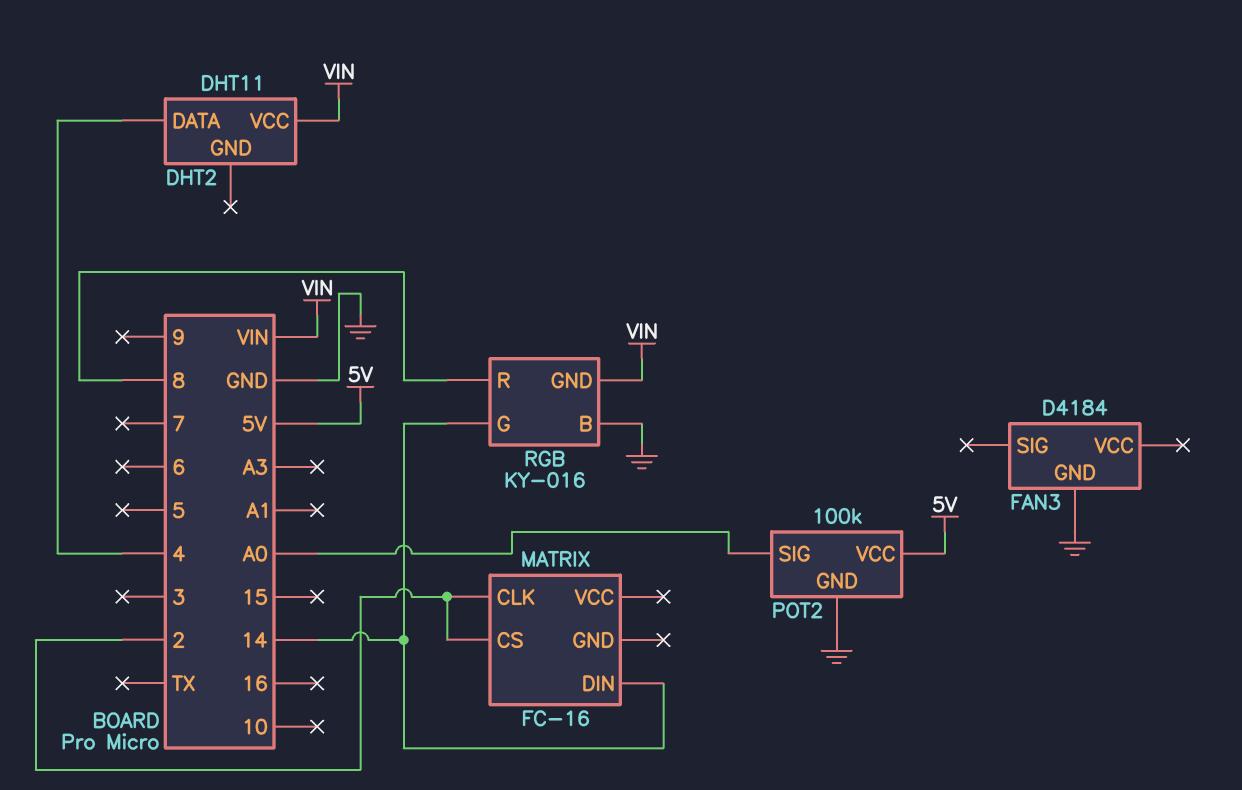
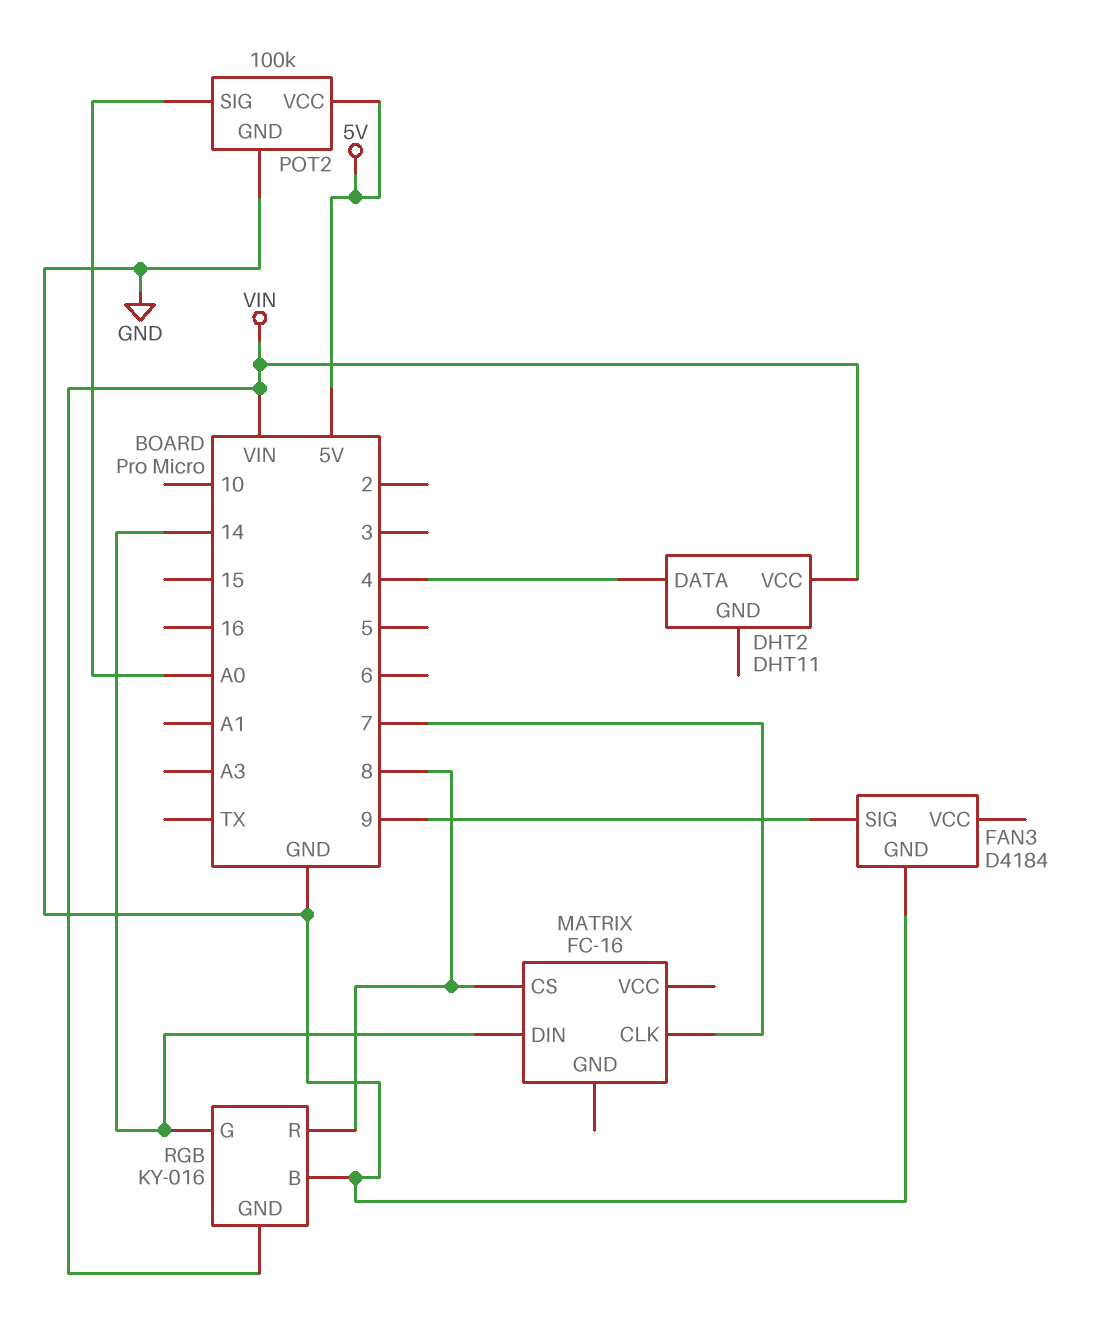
FAN3 pin SIG: none -> 9
MATRIX pin CLK: 2 -> 7
MATRIX pin CS: 2 -> 8

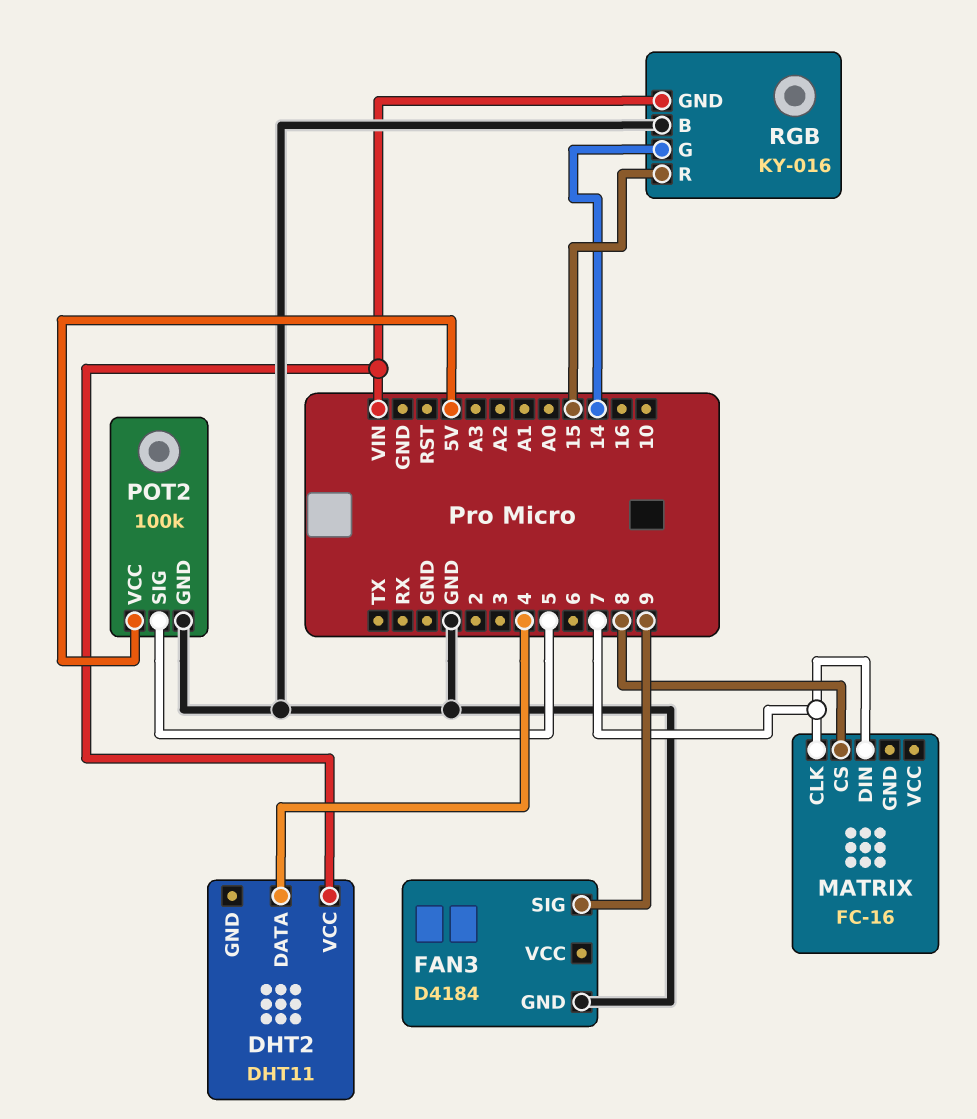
MATRIX pin DIN: 14 -> 7
POT2 pin SIG: A0 -> 5
RGB pin R: 8 -> 15

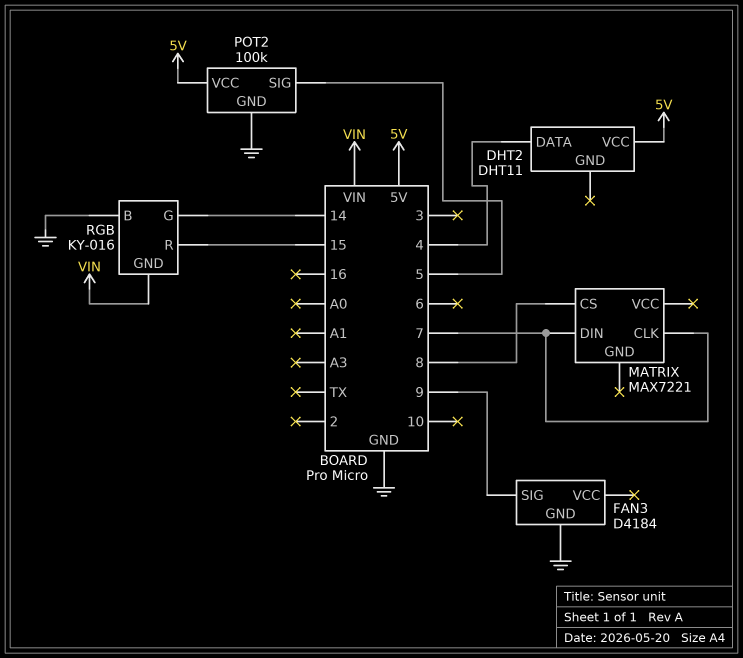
DHT2 pin VCC: VIN -> 5V
MATRIX: FC-16 -> MAX7221

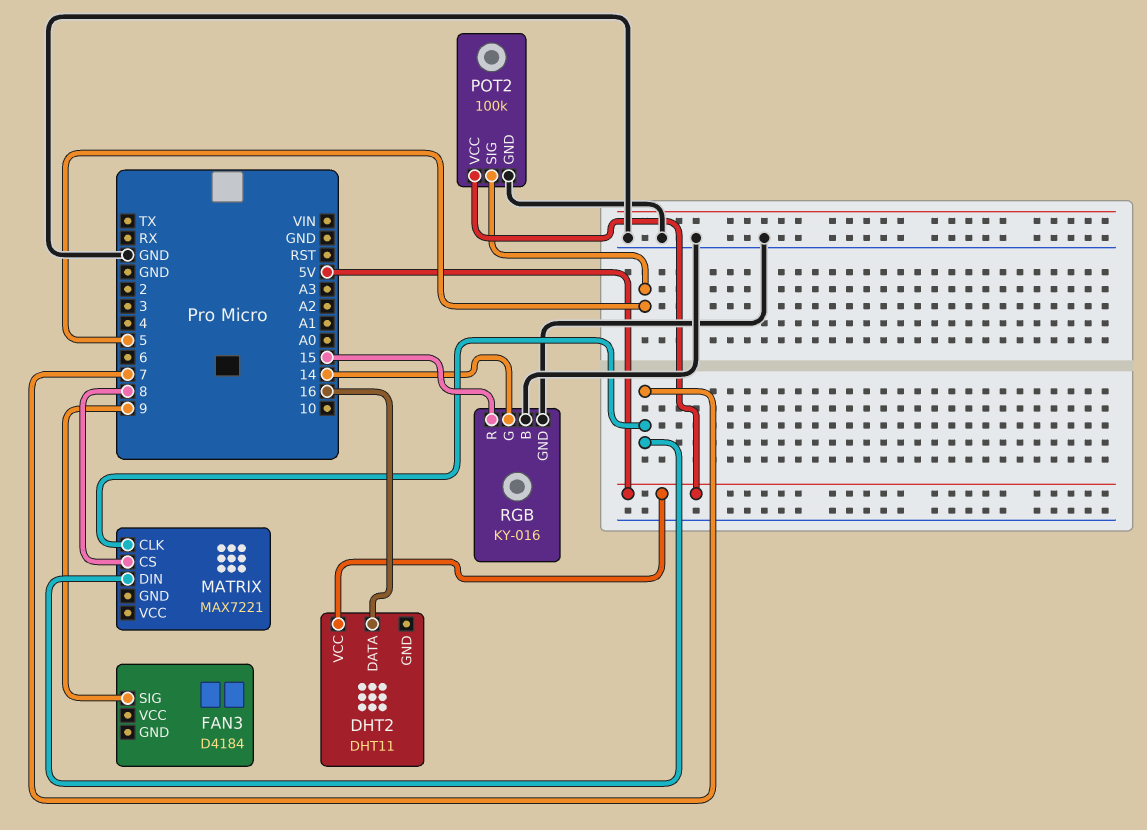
DHT2 pin DATA: 4 -> 16
FAN3 pin GND: GND -> none
RGB pin GND: VIN -> GND

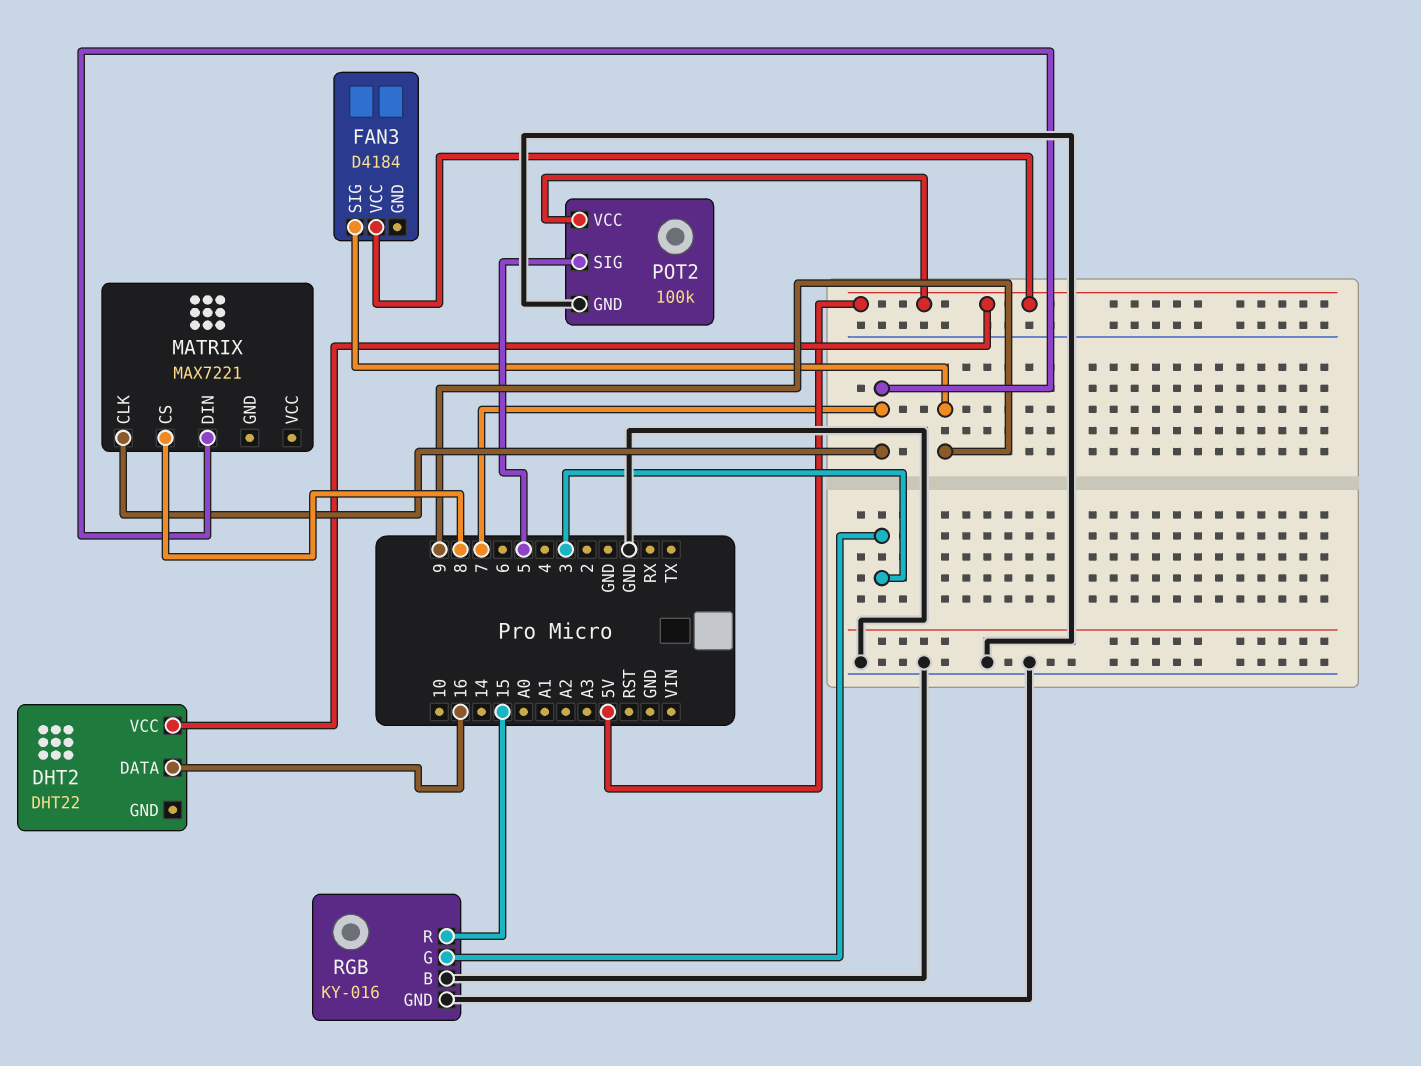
DHT2: DHT11 -> DHT22
FAN3 pin VCC: none -> 5V
RGB pin G: 14 -> 3

